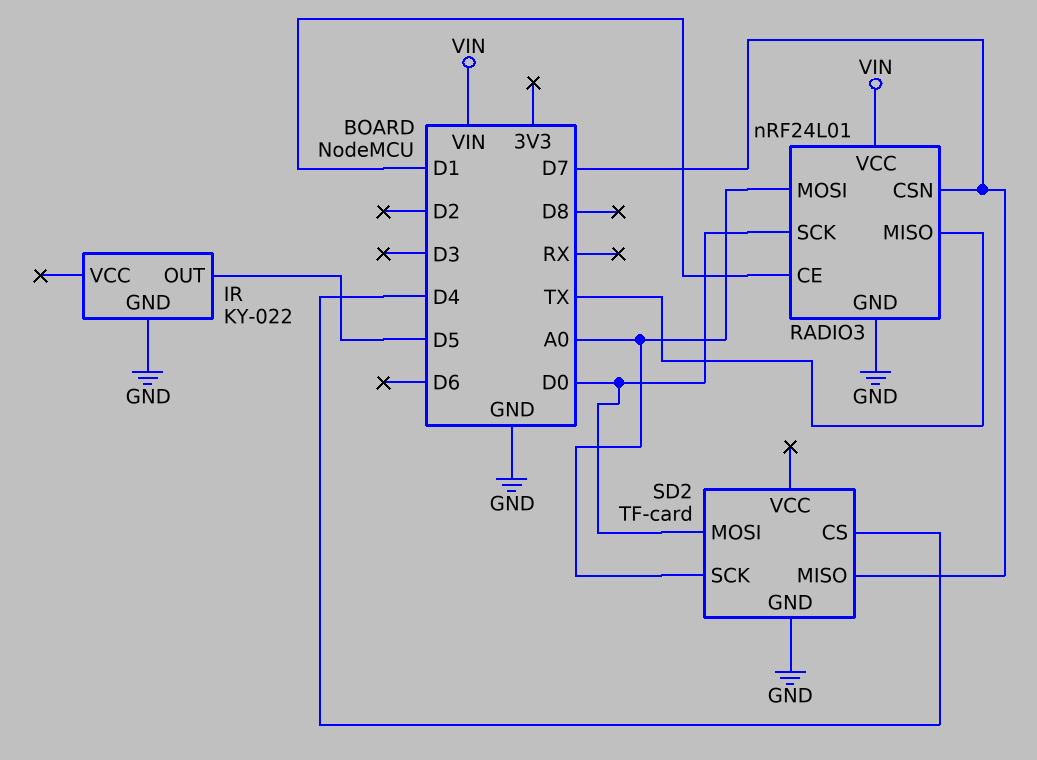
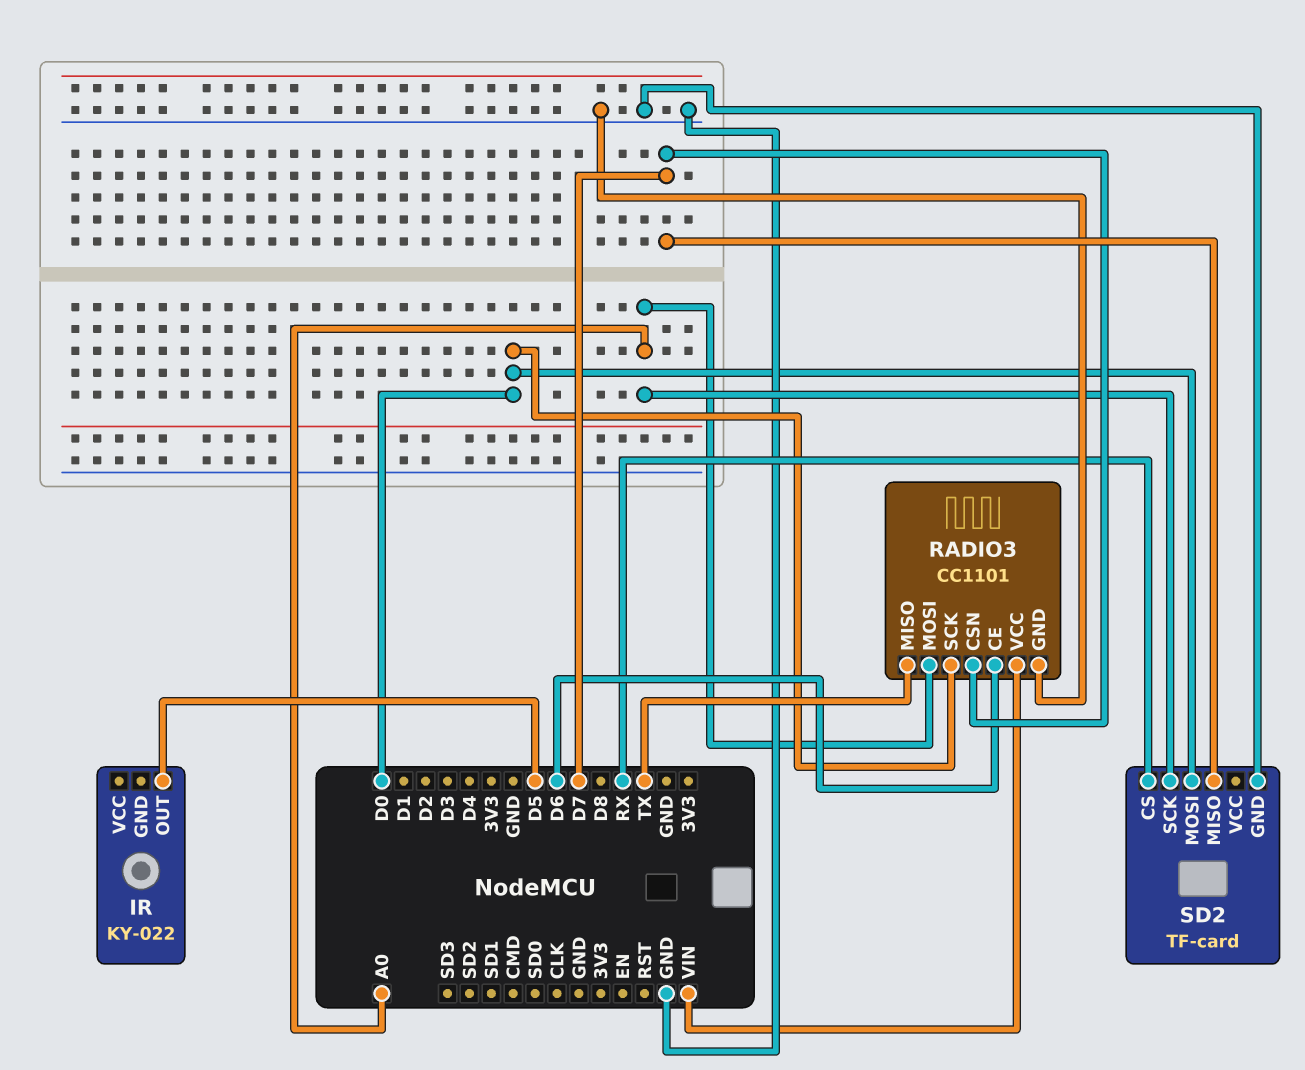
IR pin GND: GND -> none
RADIO3: nRF24L01 -> CC1101
RADIO3 pin CE: D1 -> D6
SD2 pin CS: D4 -> RX

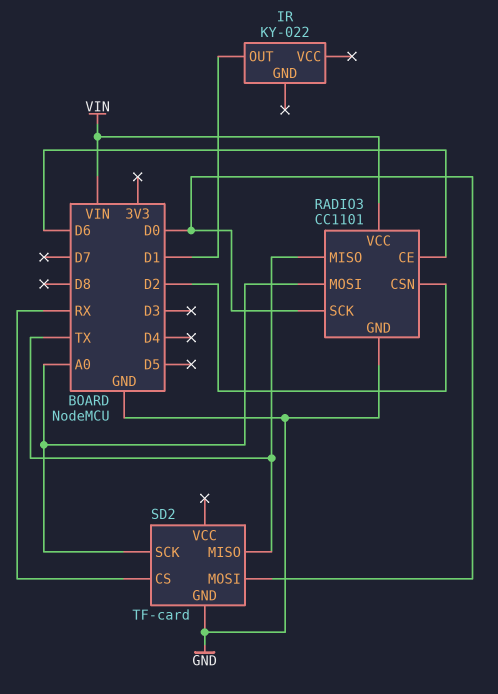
IR pin OUT: D5 -> D1
RADIO3 pin CSN: D7 -> D2
SD2 pin MISO: D7 -> TX

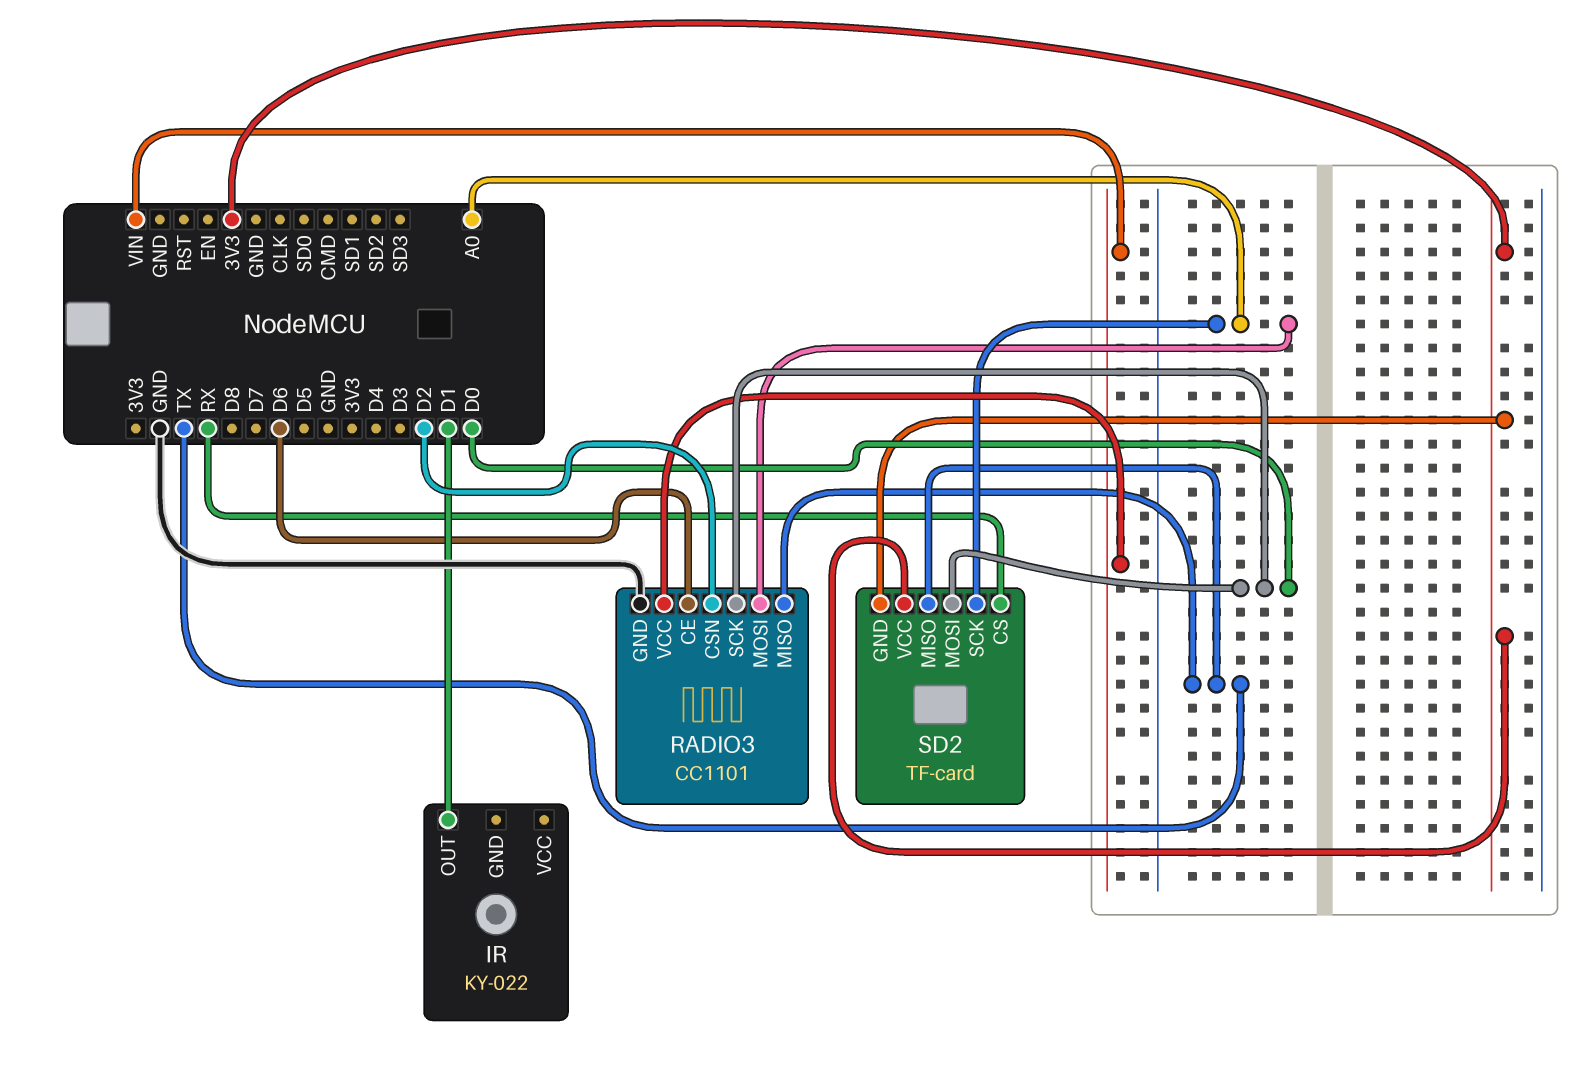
SD2 pin GND: GND -> 3V3
SD2 pin VCC: none -> 3V3

